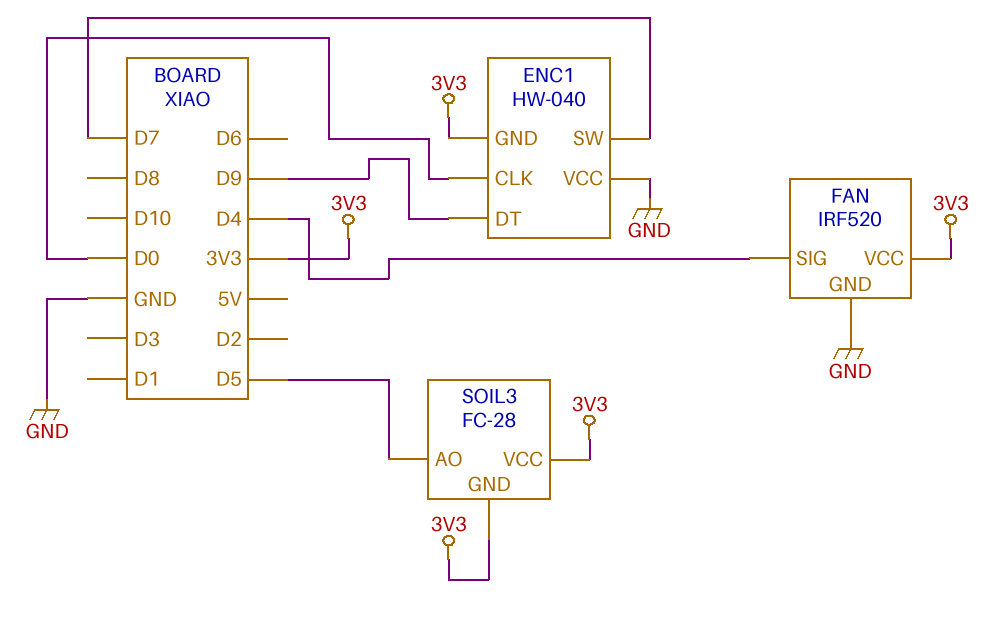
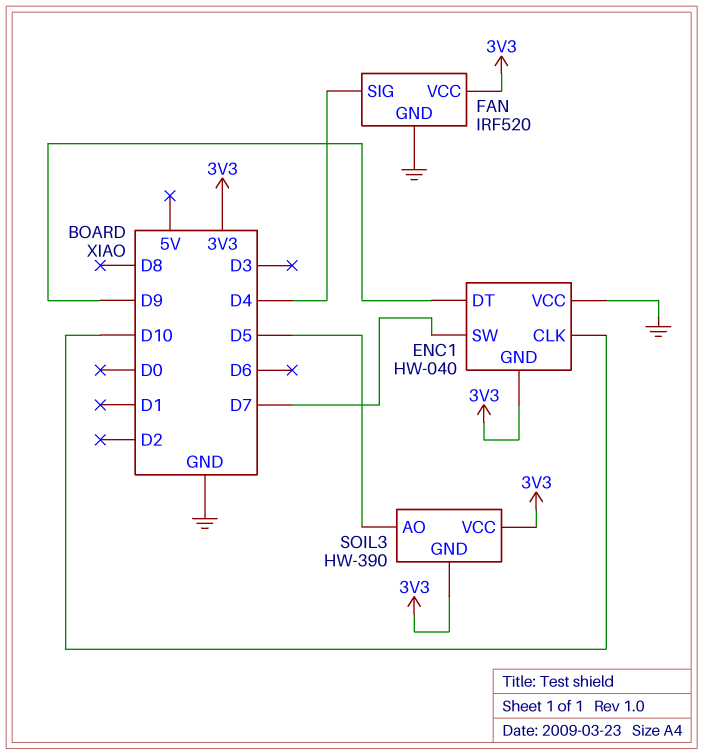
ENC1 pin CLK: D0 -> D10
SOIL3: FC-28 -> HW-390

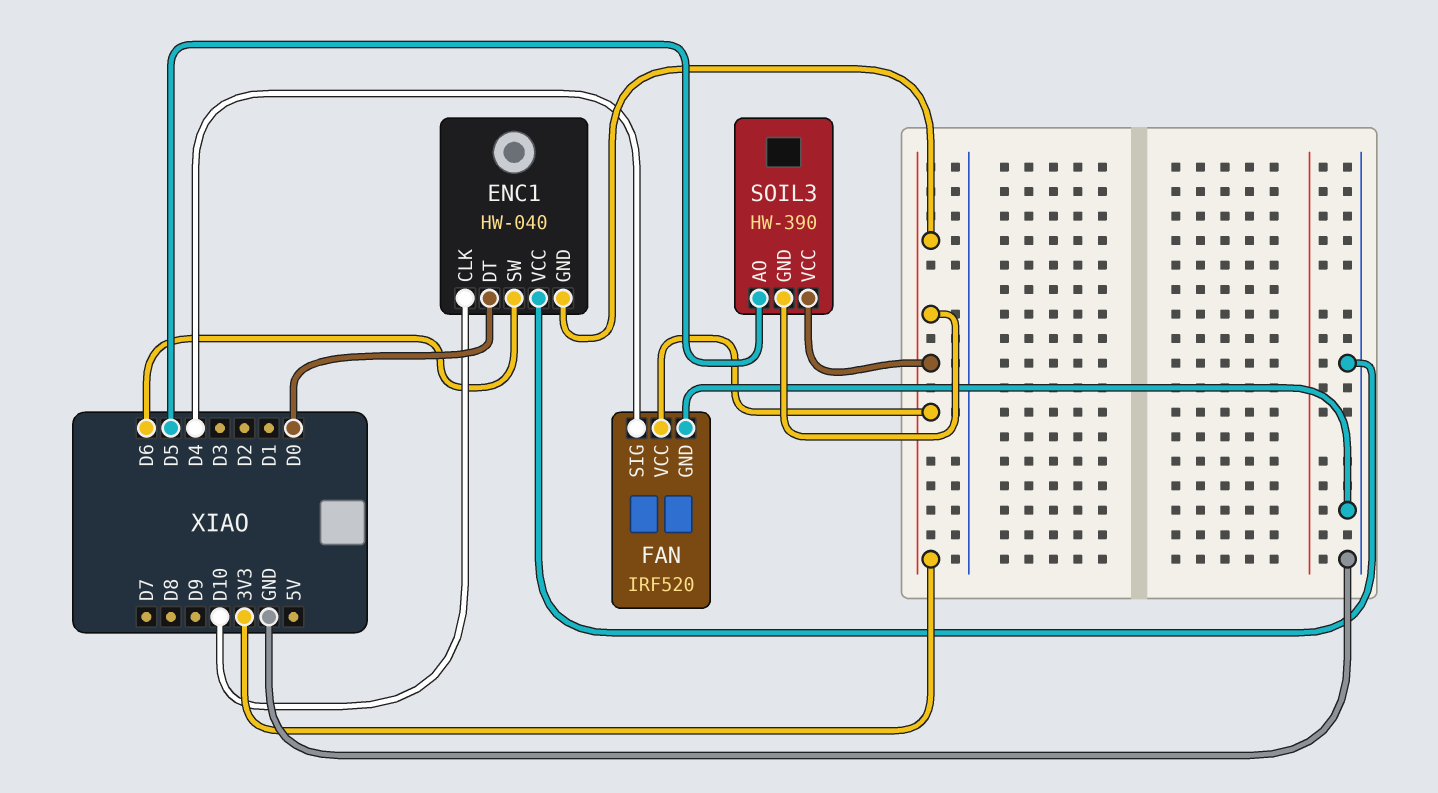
ENC1 pin DT: D9 -> D0
ENC1 pin SW: D7 -> D6

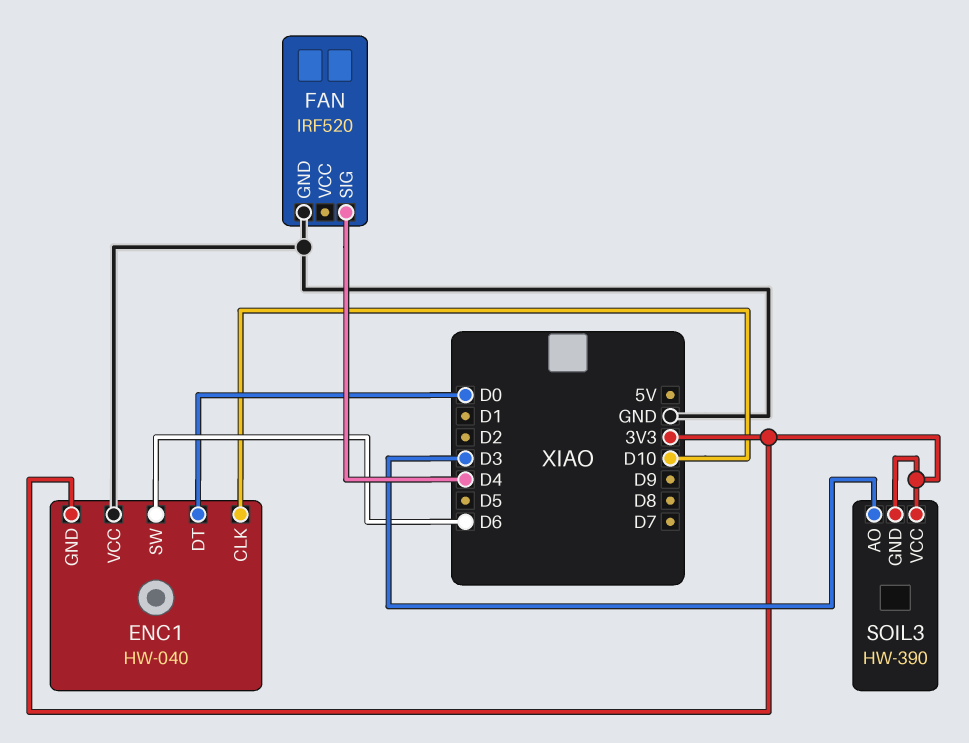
FAN pin VCC: 3V3 -> none
SOIL3 pin AO: D5 -> D3

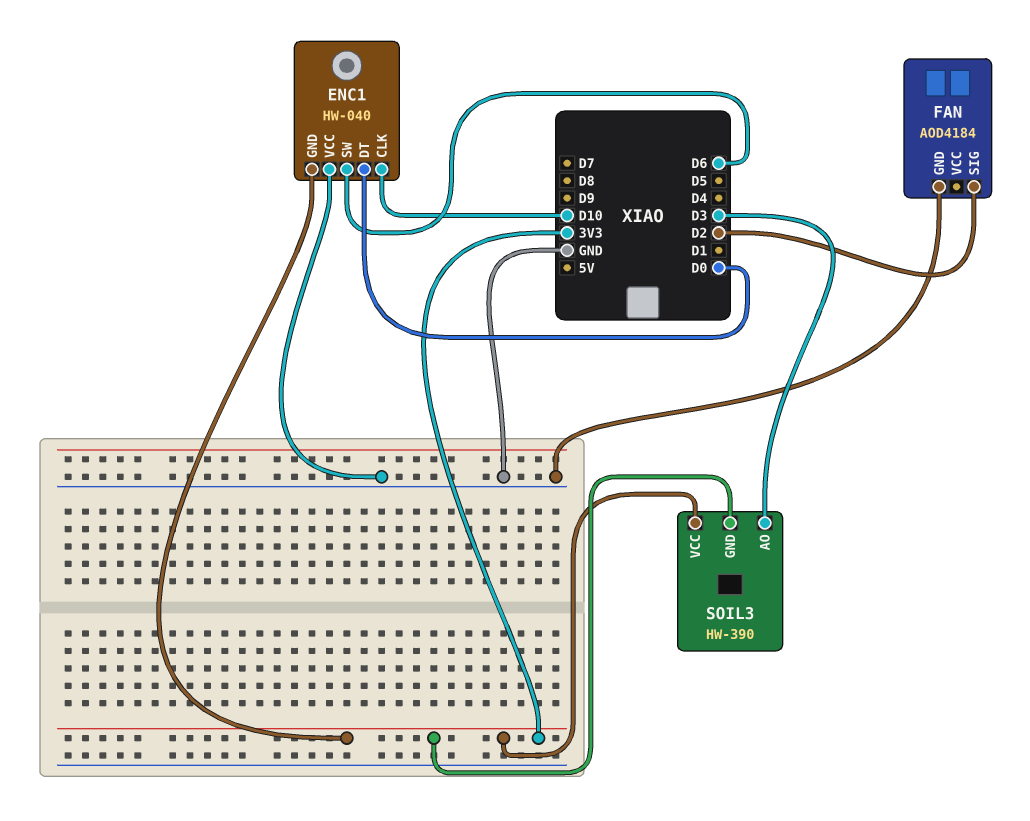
FAN: IRF520 -> AOD4184
FAN pin SIG: D4 -> D2

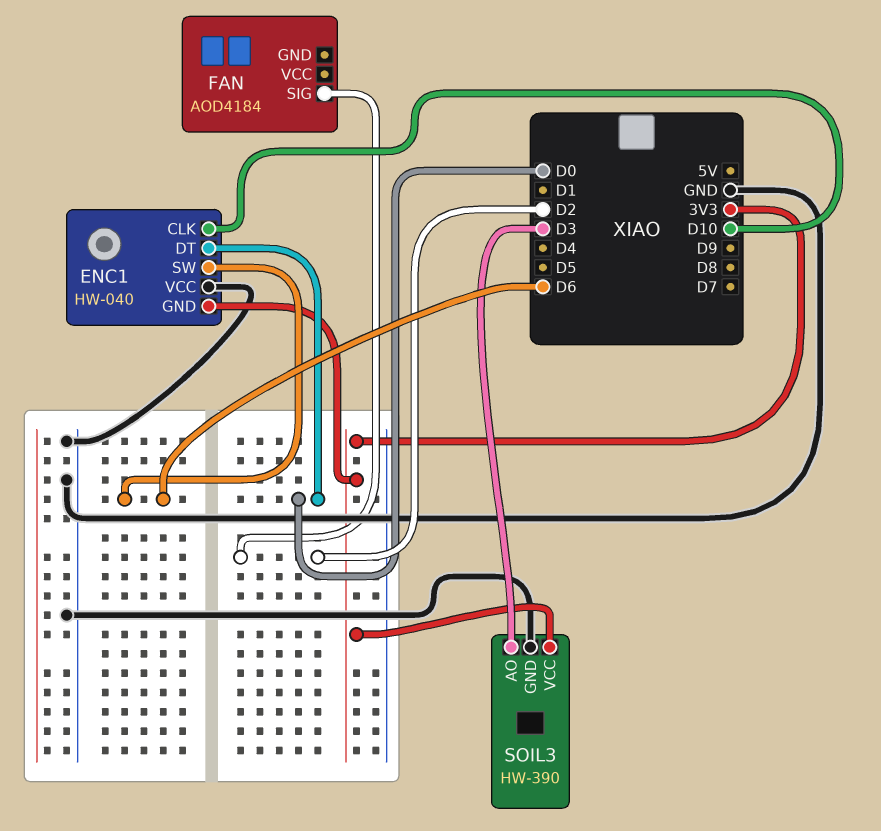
FAN pin GND: GND -> none
SOIL3 pin GND: 3V3 -> GND

